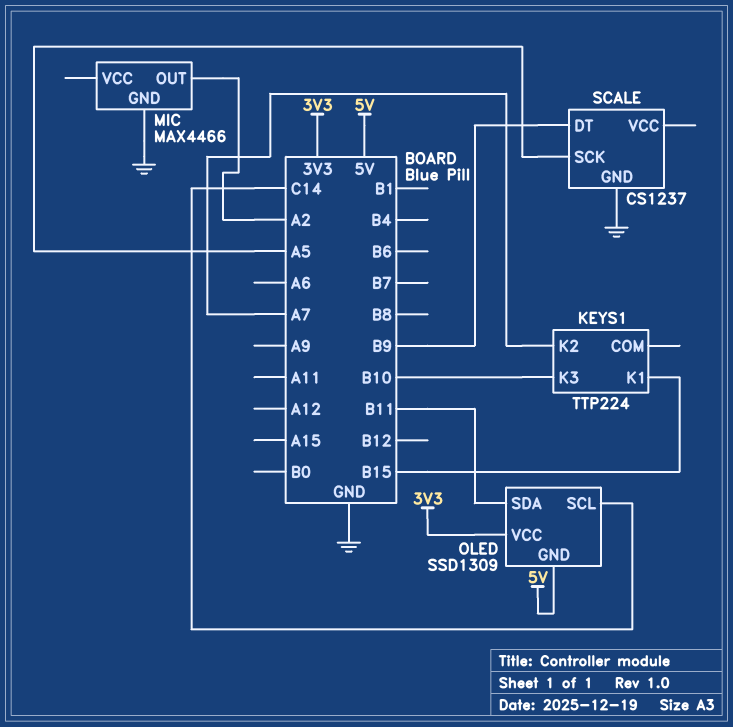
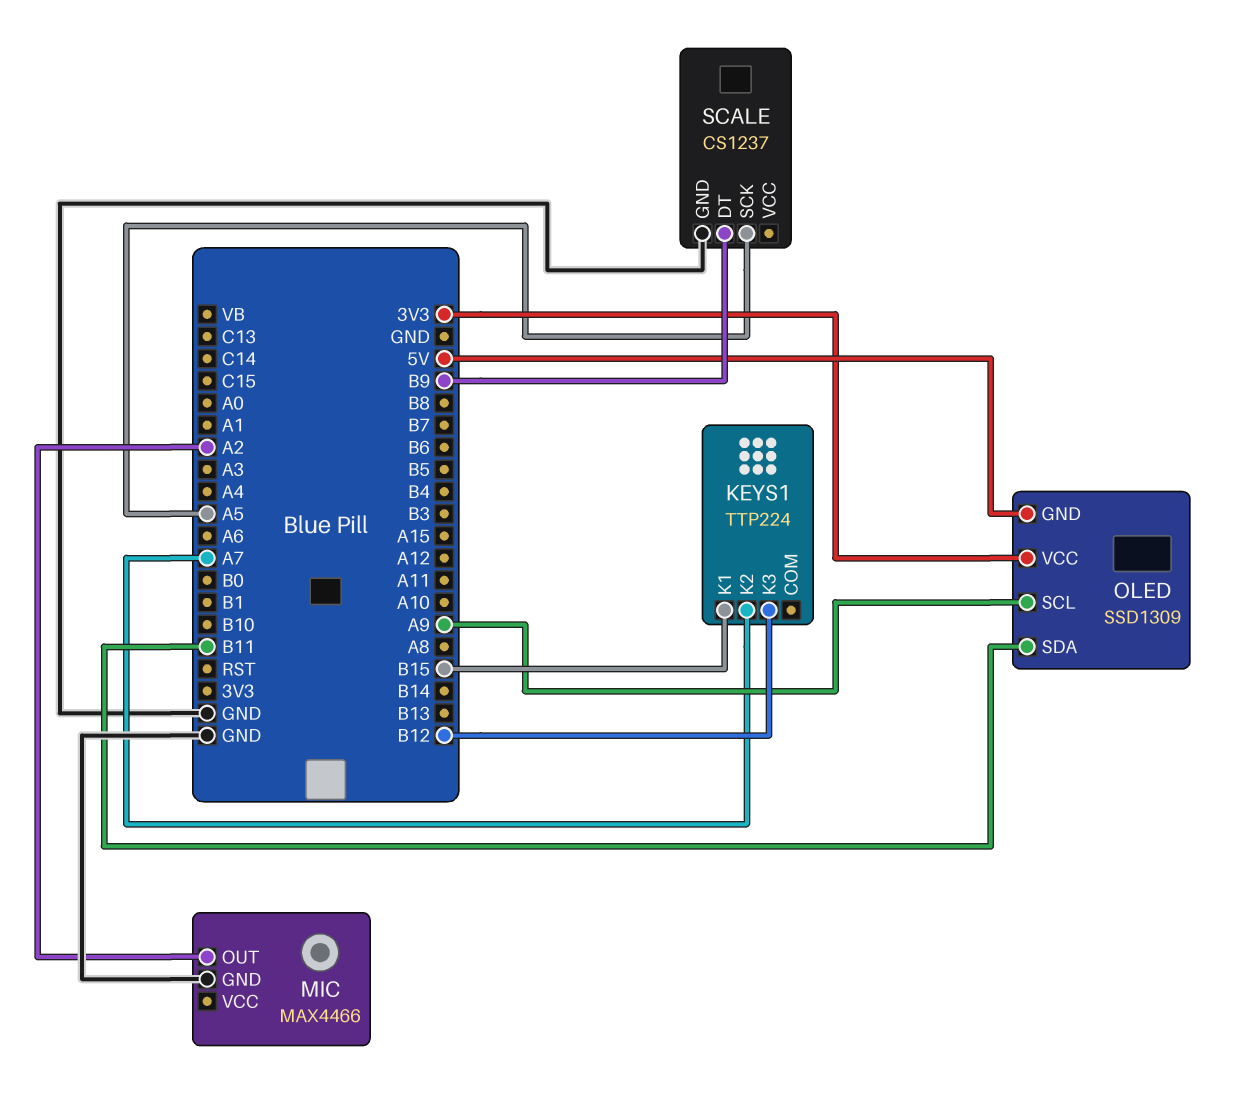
KEYS1 pin K3: B10 -> B12
OLED pin SCL: C14 -> A9

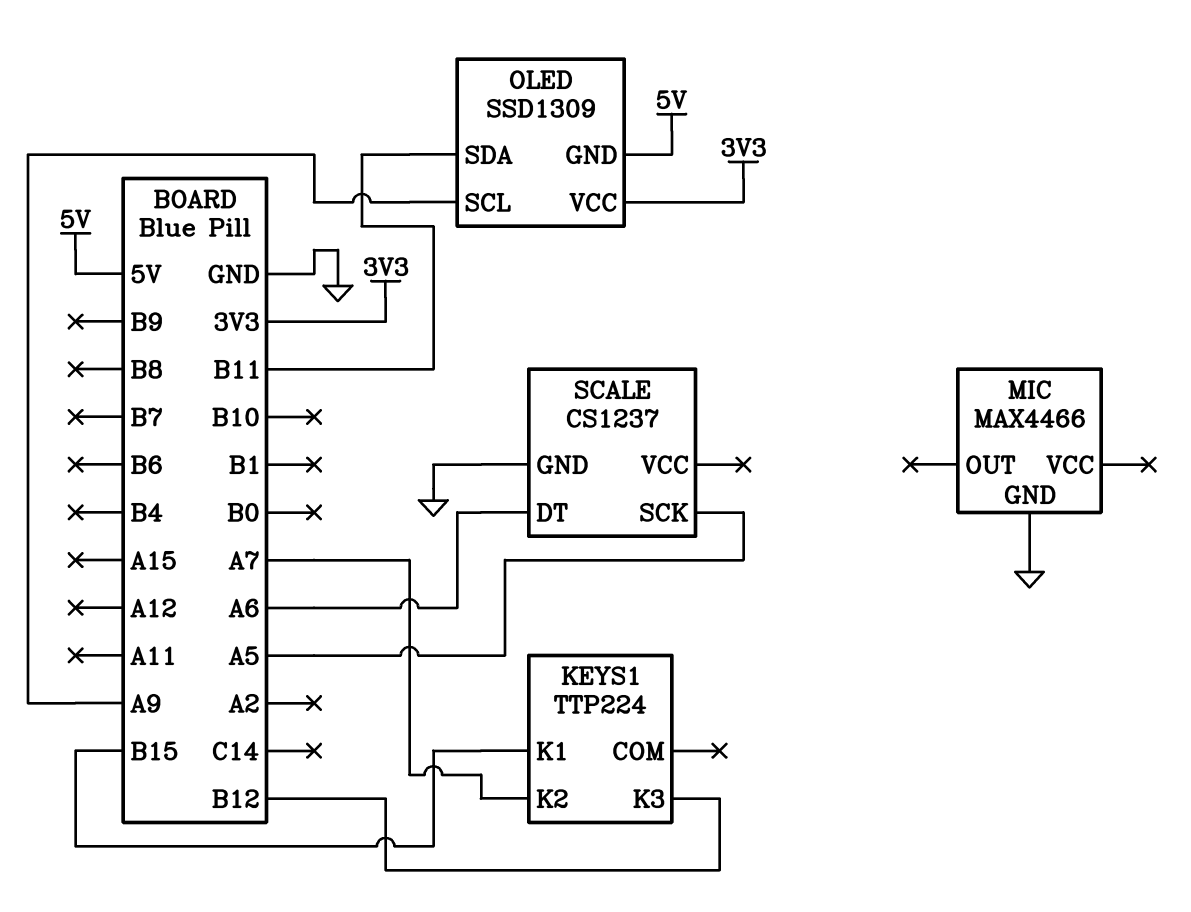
MIC pin OUT: A2 -> none
SCALE pin DT: B9 -> A6

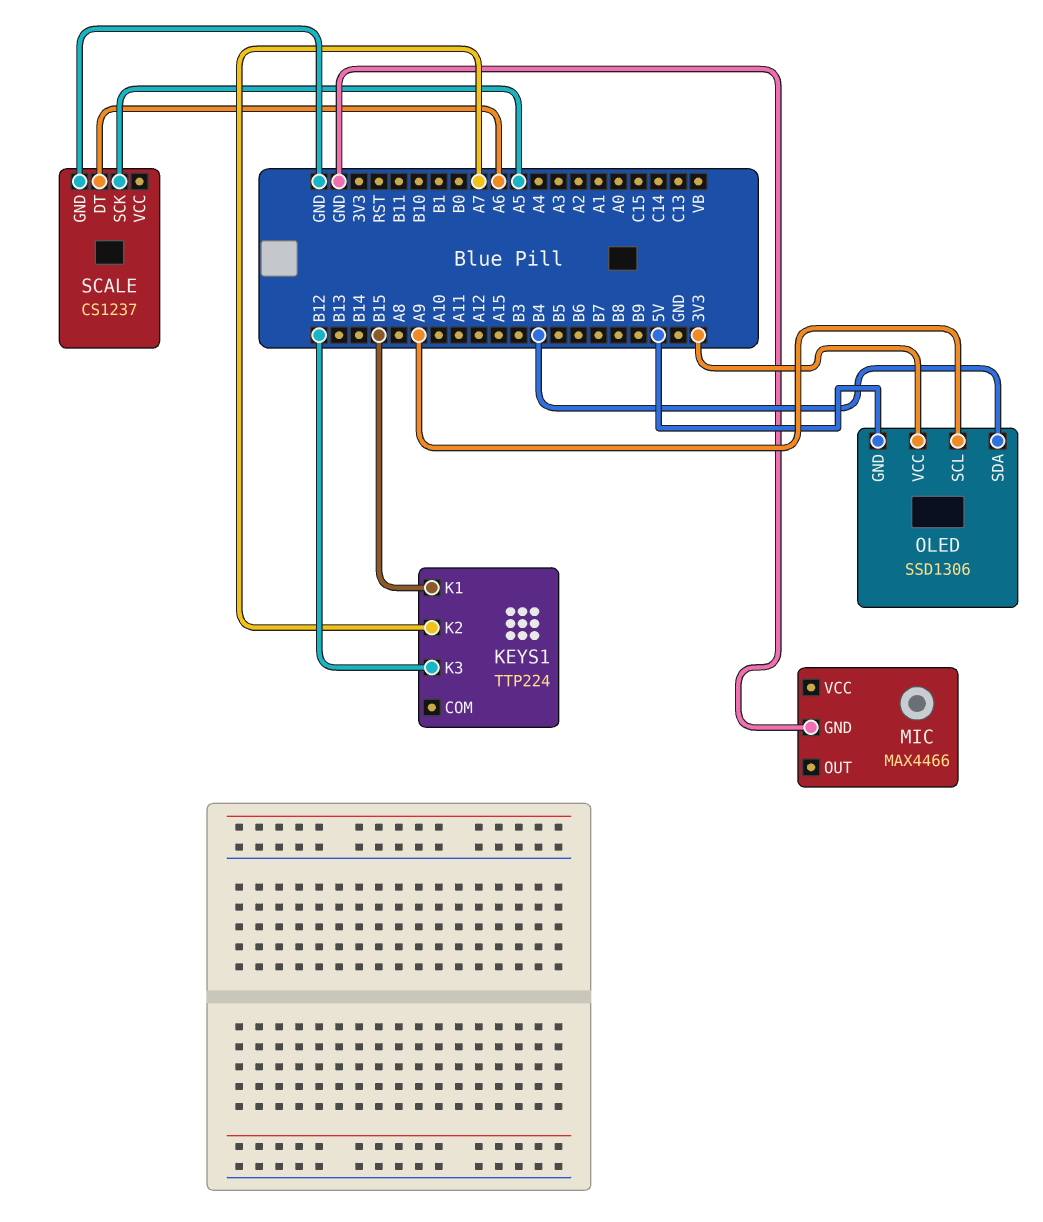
OLED: SSD1309 -> SSD1306
OLED pin SDA: B11 -> B4

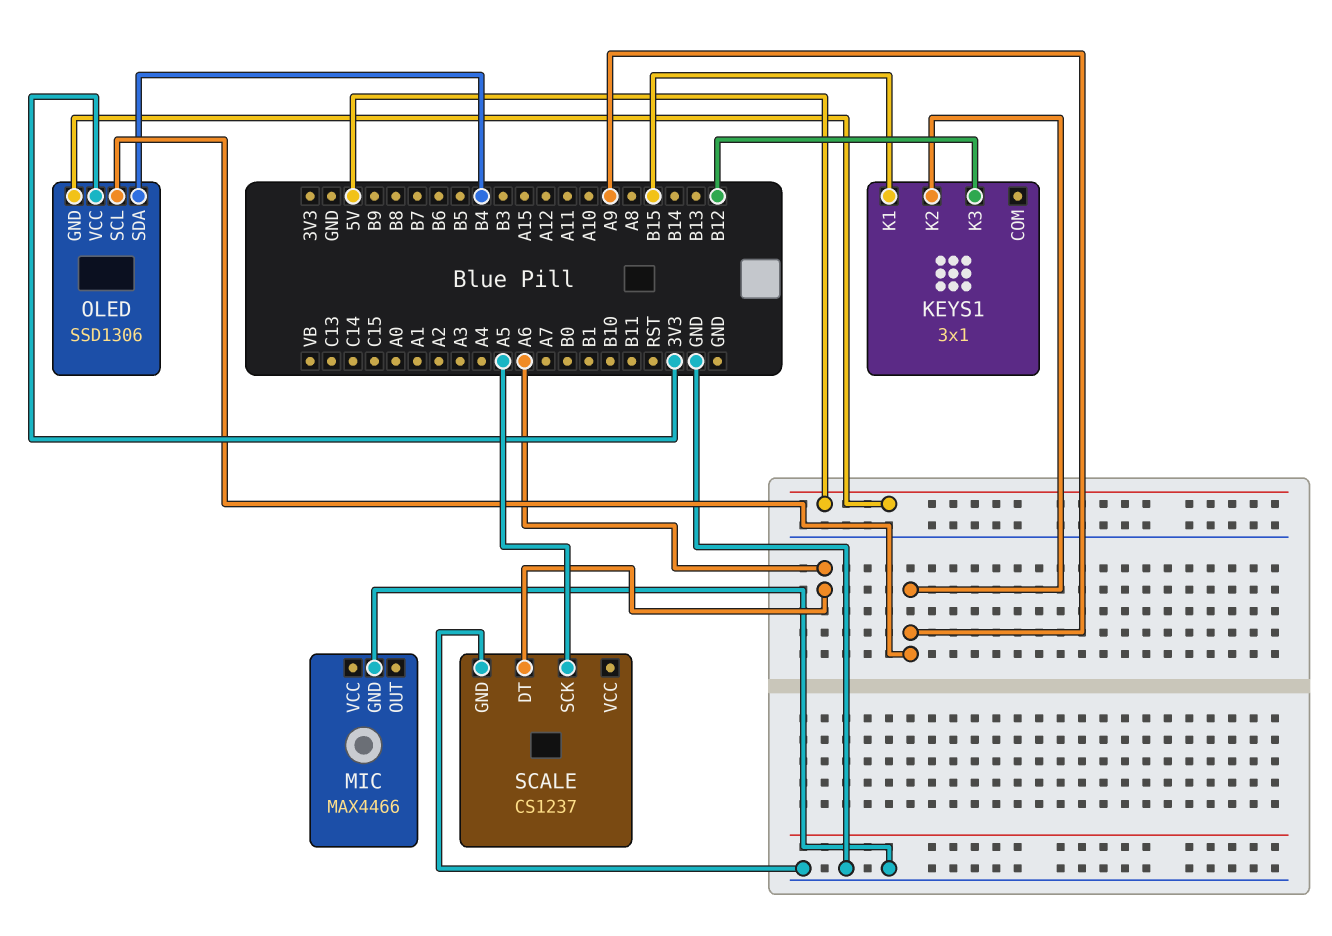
KEYS1: TTP224 -> 3x1
KEYS1 pin K2: A7 -> A9

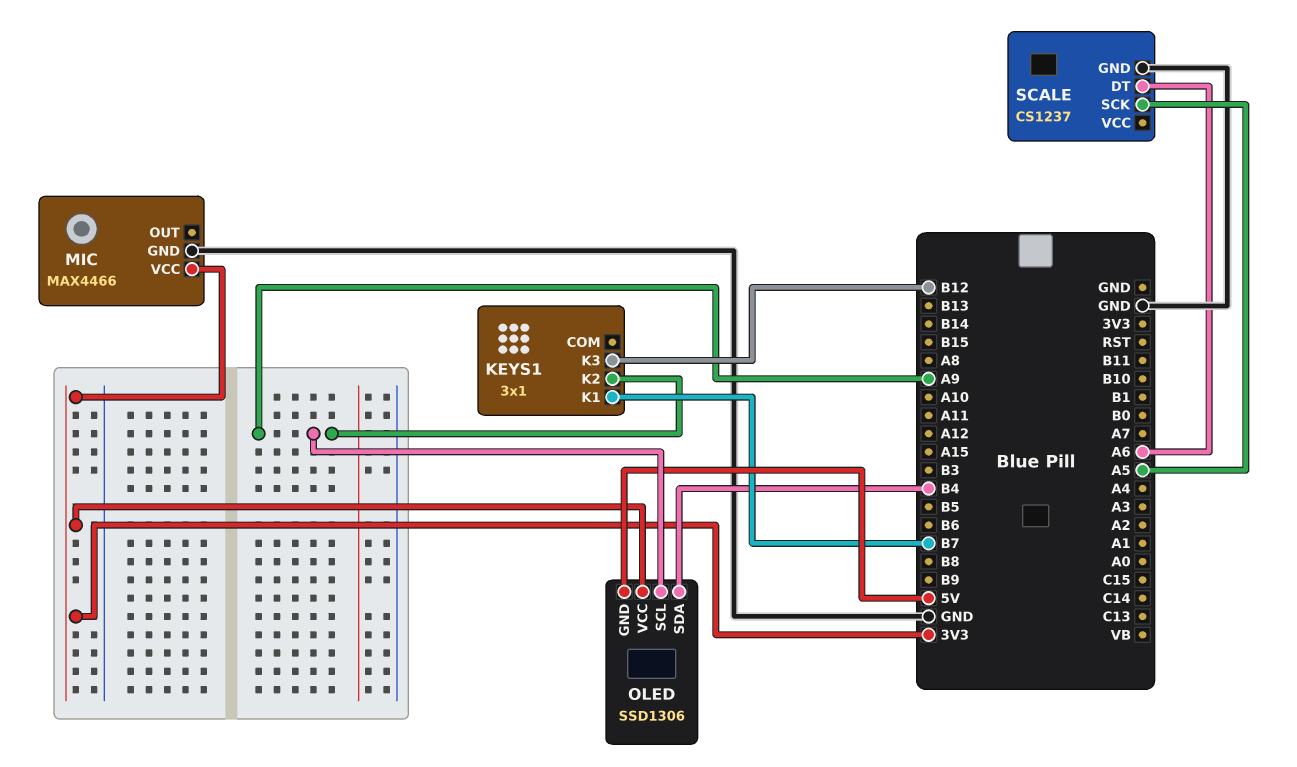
KEYS1 pin K1: B15 -> B7
MIC pin VCC: none -> 3V3

